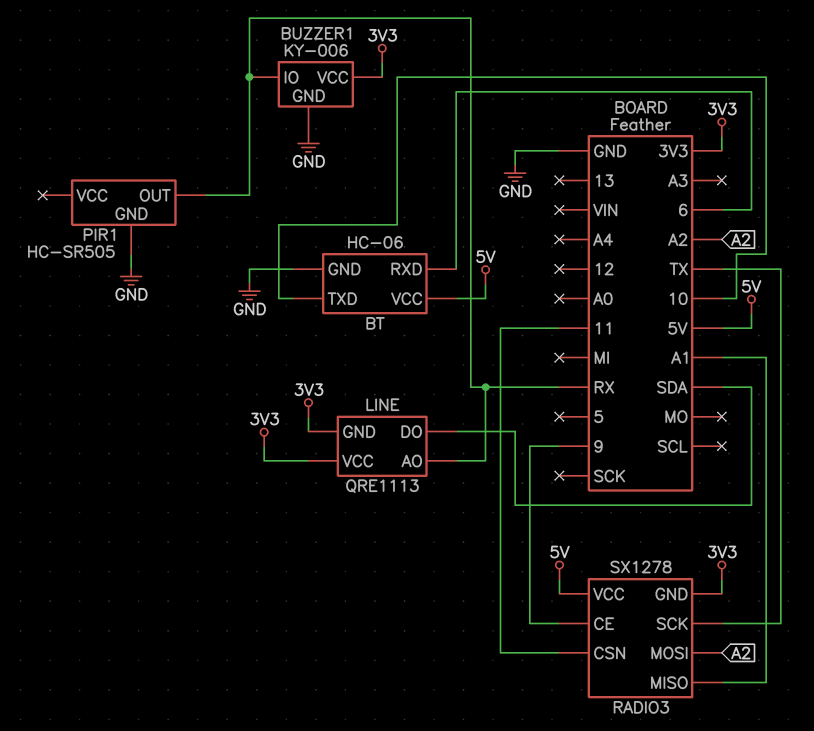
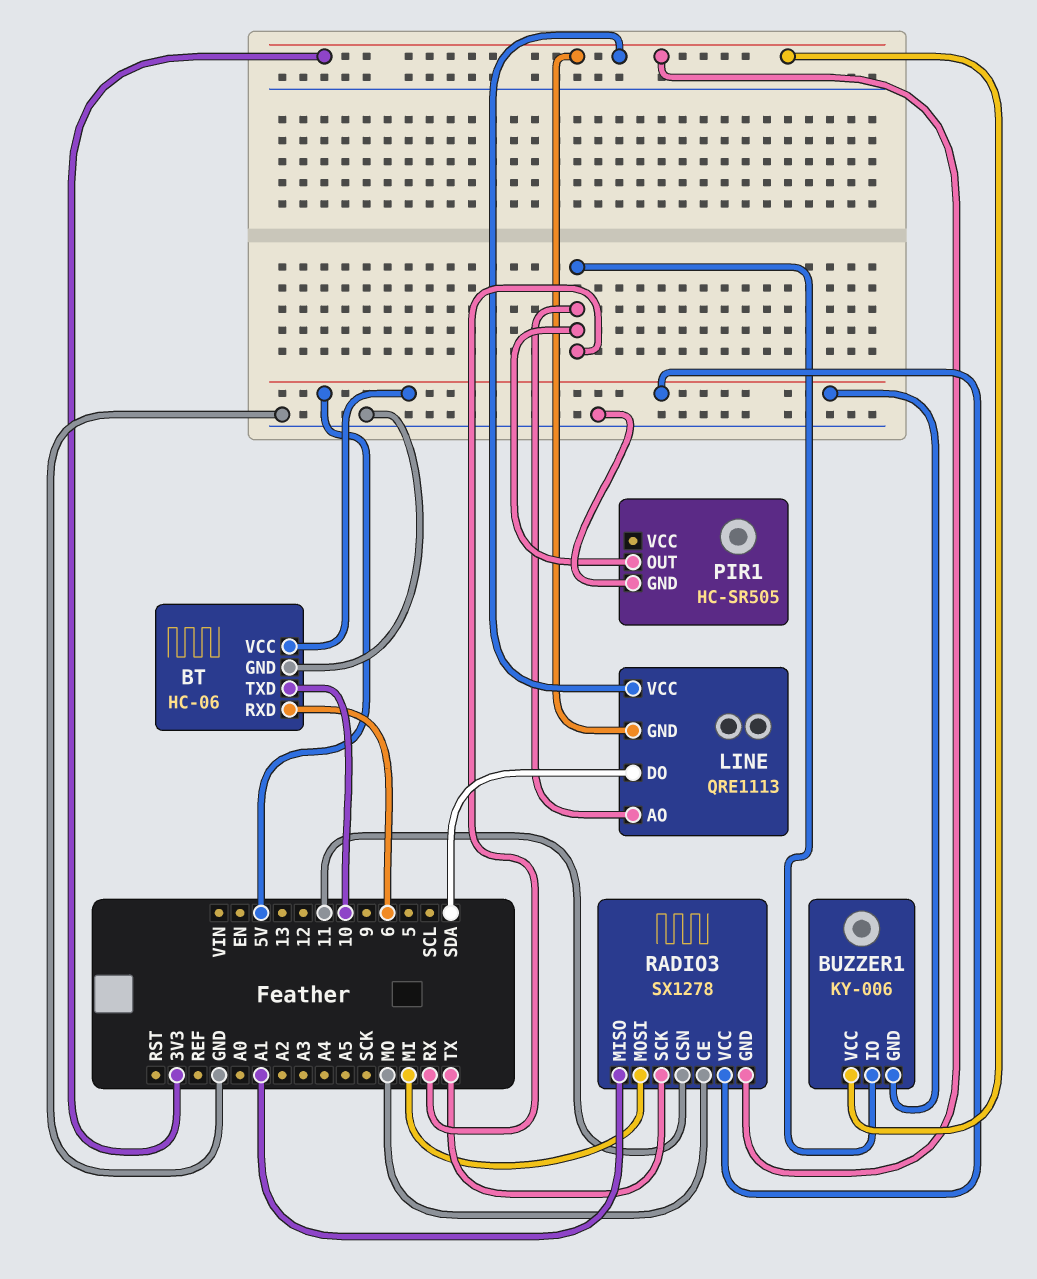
BUZZER1 pin GND: GND -> 5V
RADIO3 pin CE: 9 -> MO
RADIO3 pin MOSI: A2 -> MI

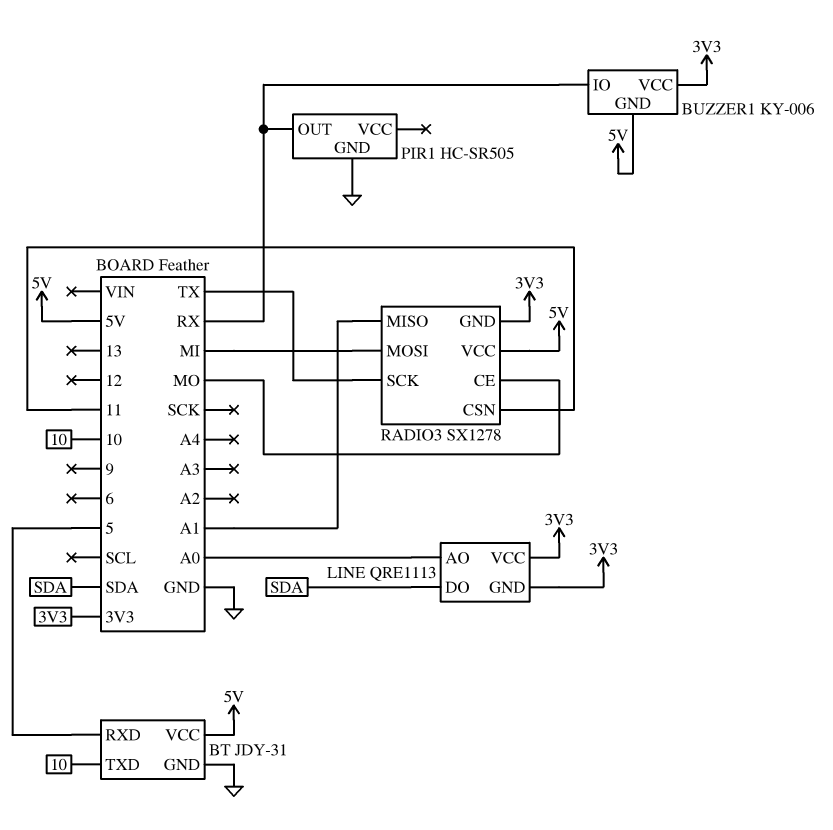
BT: HC-06 -> JDY-31
BT pin RXD: 6 -> 5
LINE pin AO: RX -> A0

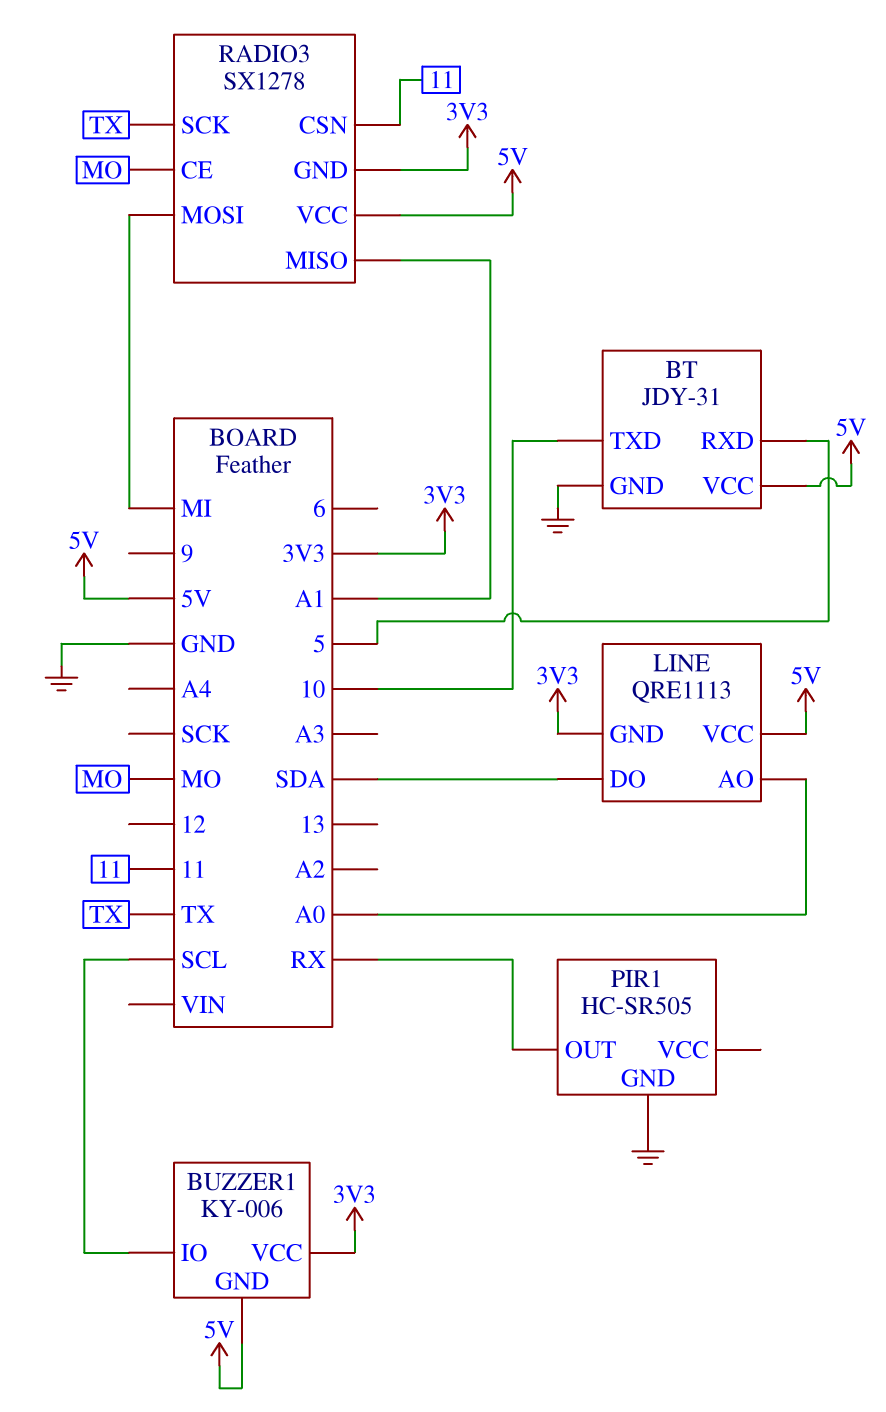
BUZZER1 pin IO: RX -> SCL
LINE pin VCC: 3V3 -> 5V

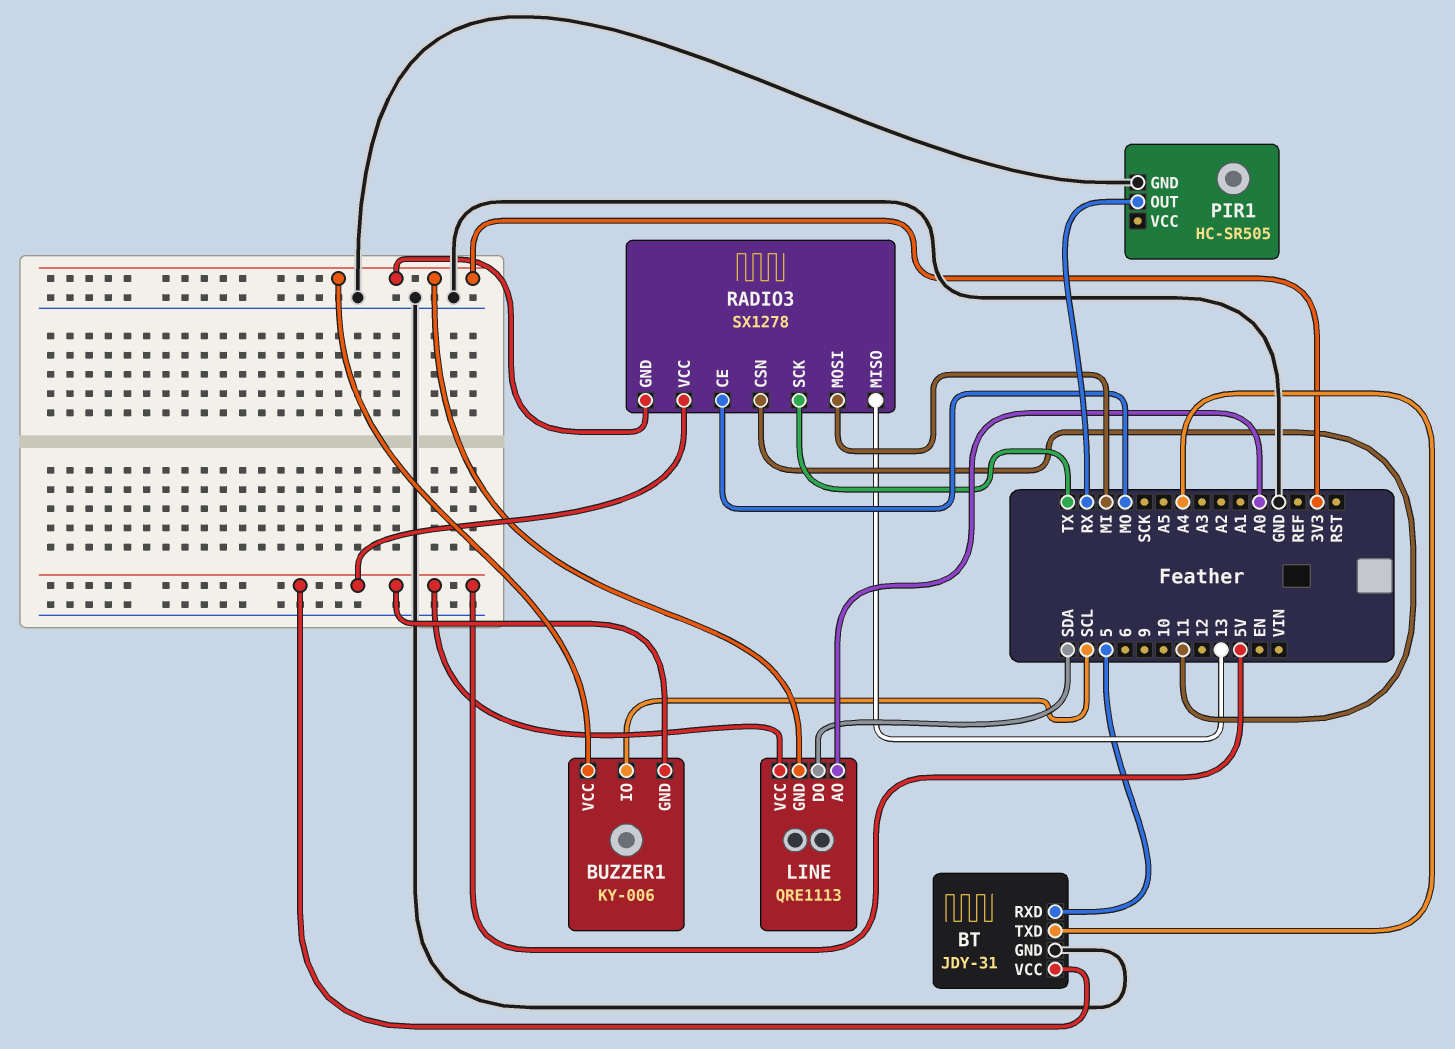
BT pin TXD: 10 -> A4
RADIO3 pin MISO: A1 -> 13

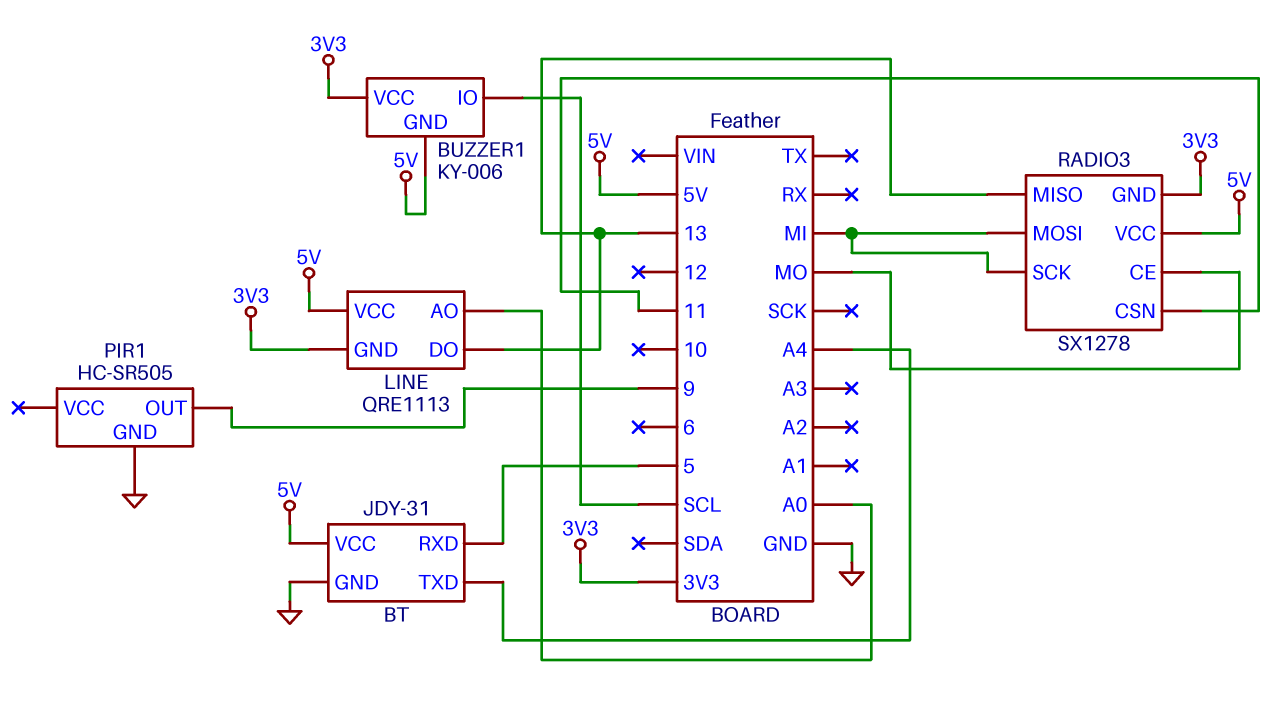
LINE pin DO: SDA -> 13
PIR1 pin OUT: RX -> 9
RADIO3 pin SCK: TX -> MI

